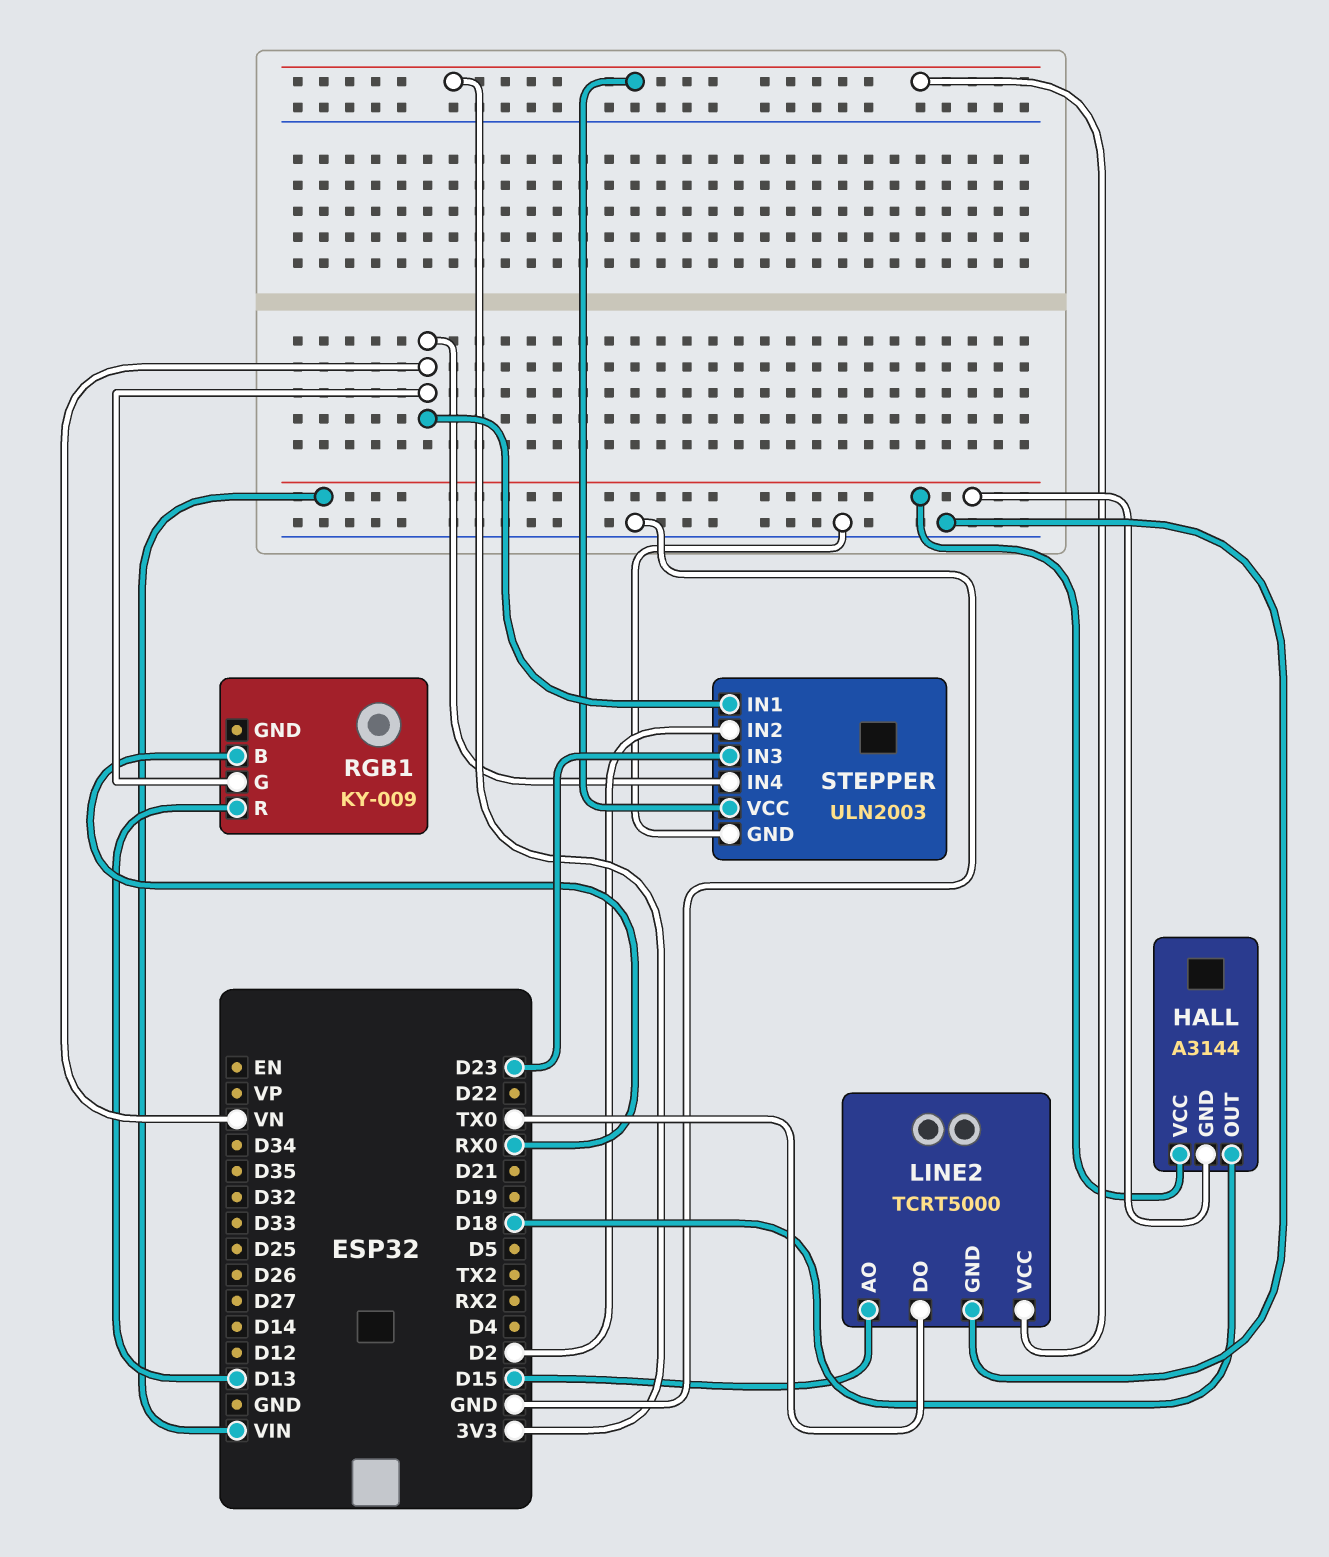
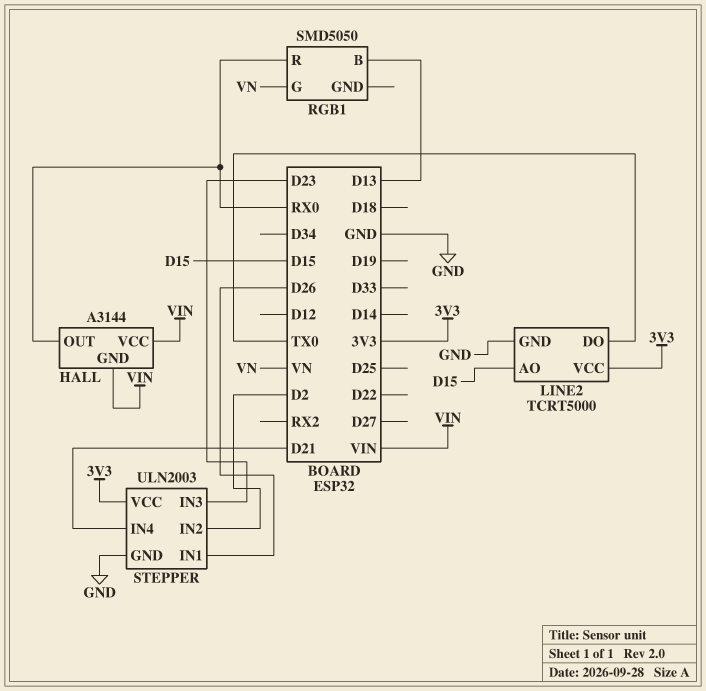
HALL pin OUT: D18 -> RX0
RGB1: KY-009 -> SMD5050
RGB1 pin B: RX0 -> D13
RGB1 pin R: D13 -> RX0
STEPPER pin IN1: VN -> D26
STEPPER pin IN4: VN -> D21

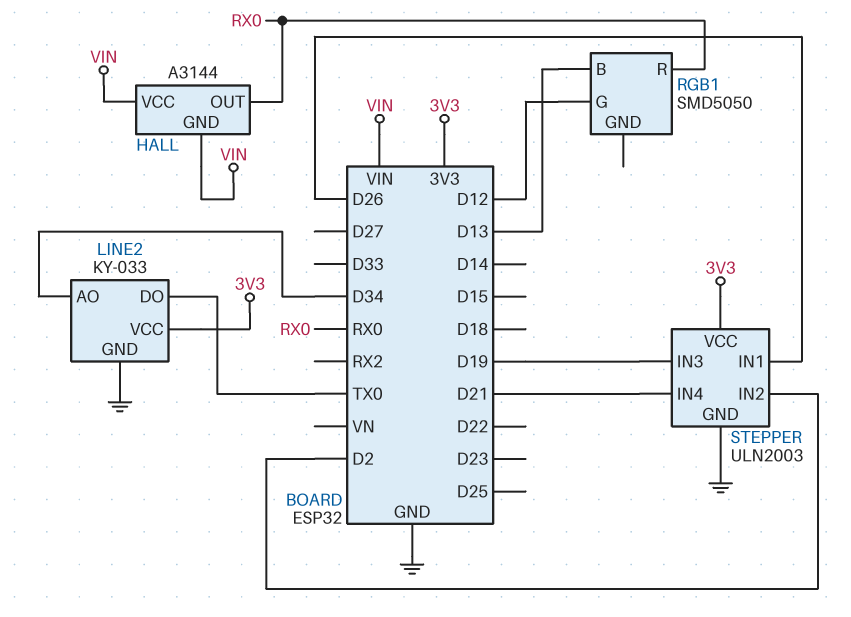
LINE2: TCRT5000 -> KY-033
LINE2 pin AO: D15 -> D34
RGB1 pin G: VN -> D12
STEPPER pin IN3: D23 -> D19

